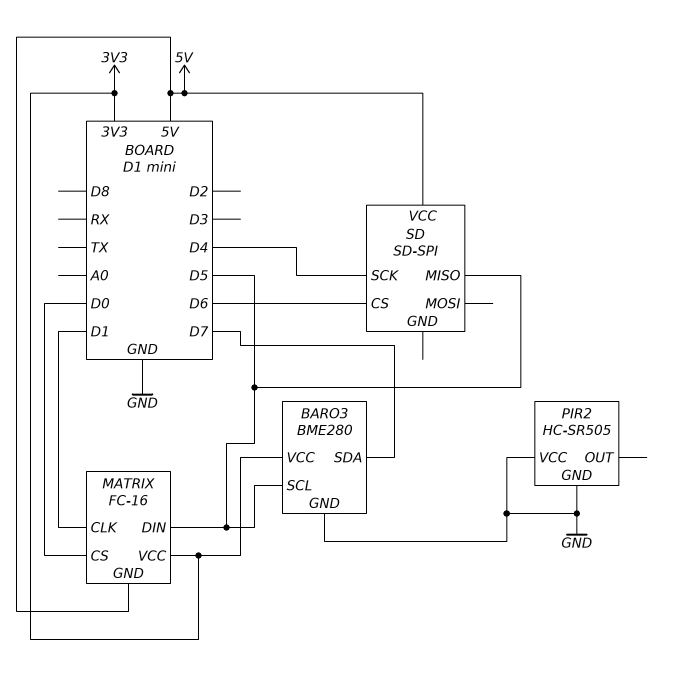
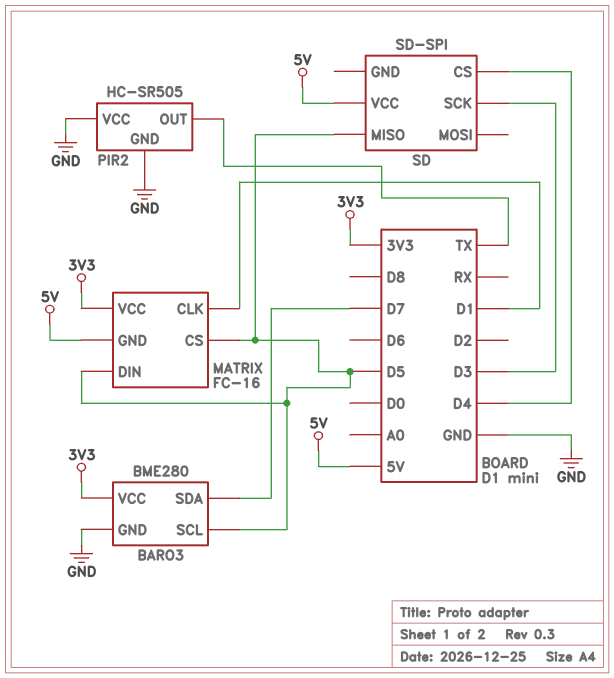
MATRIX pin CS: D0 -> D5
PIR2 pin OUT: none -> TX
SD pin CS: D6 -> D4
SD pin SCK: D4 -> D3

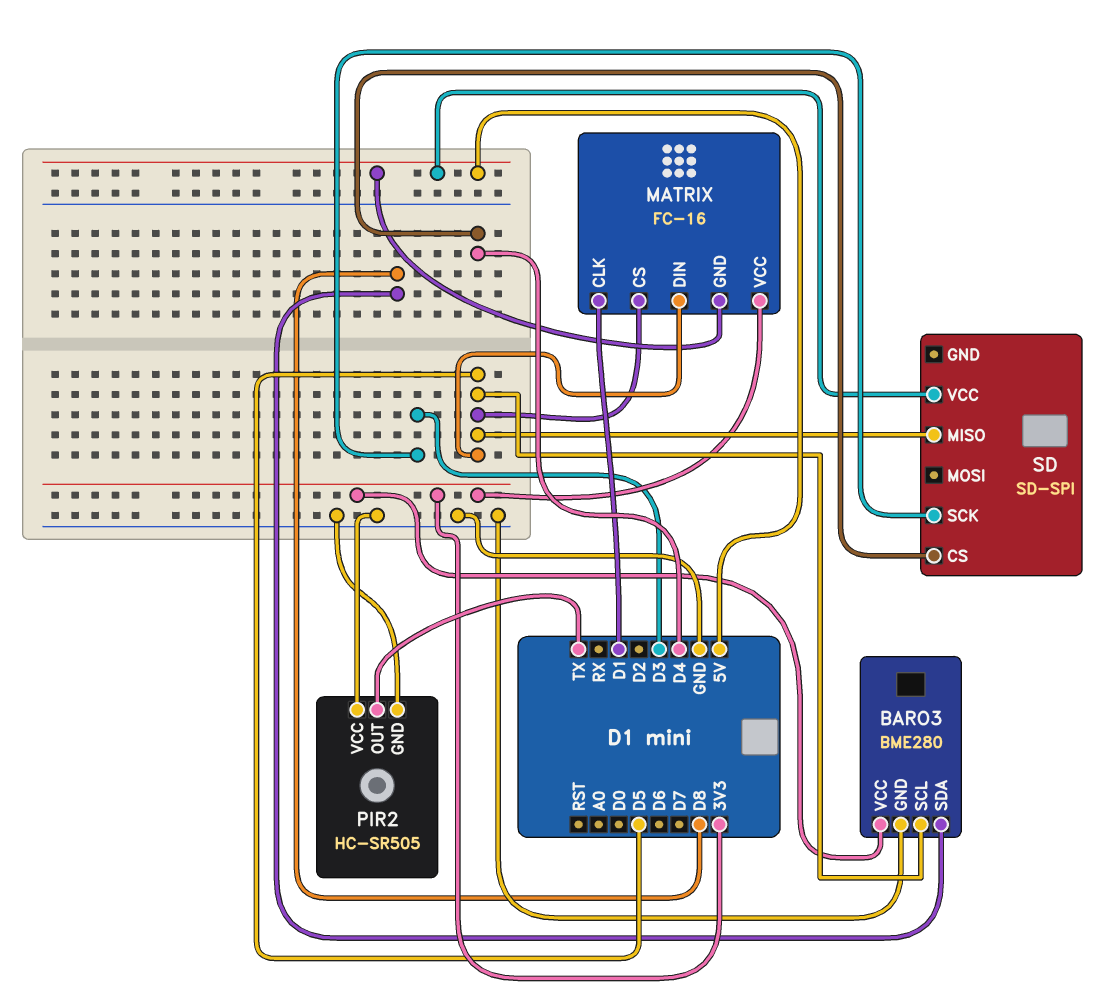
BARO3 pin SDA: D7 -> D8

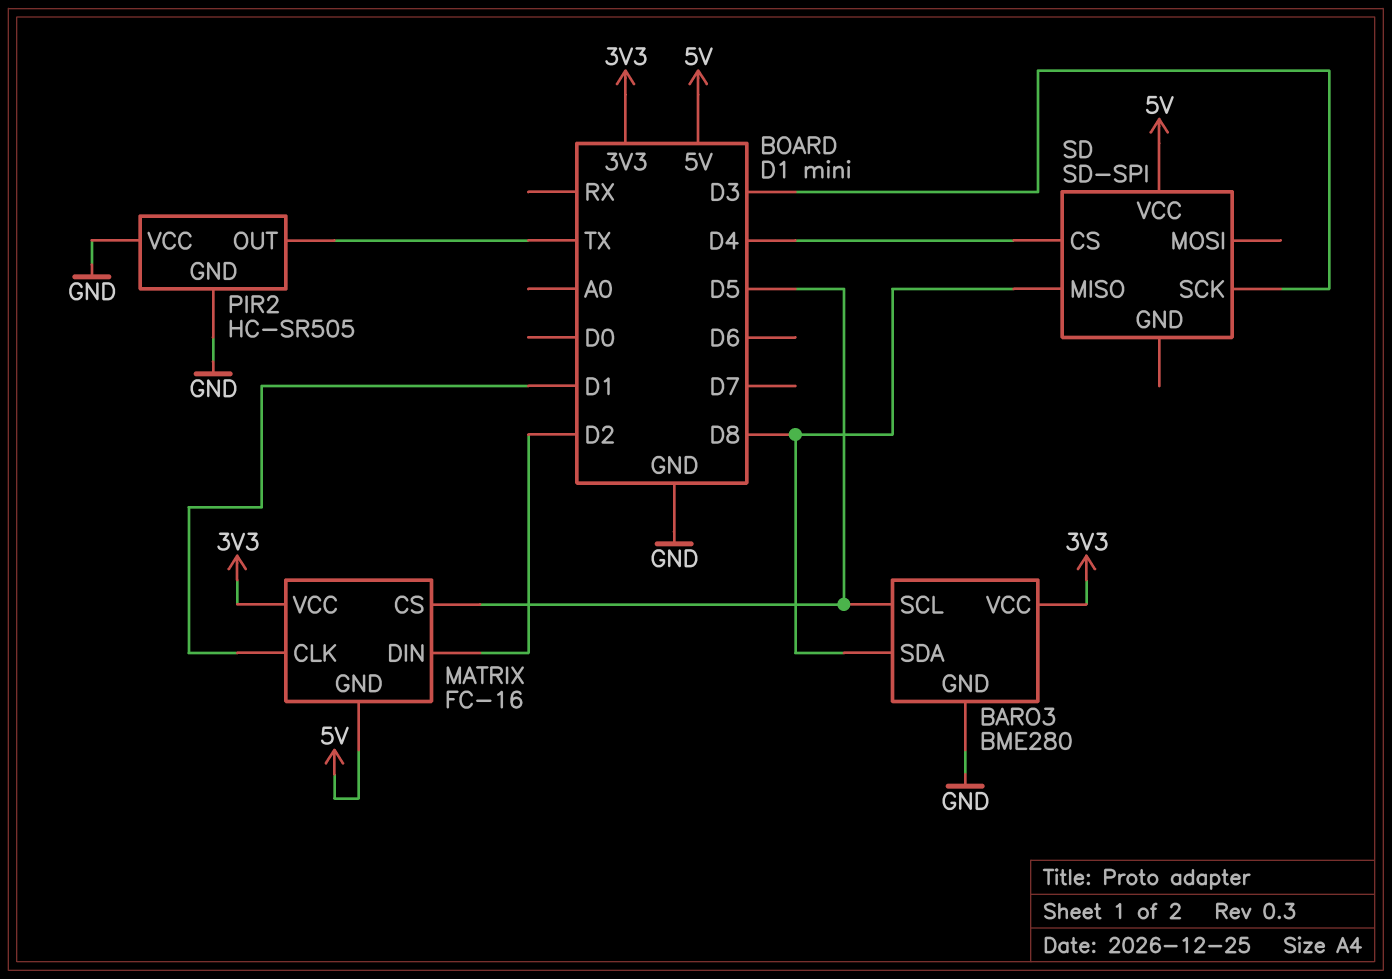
MATRIX pin DIN: D5 -> D2
SD pin MISO: D5 -> D8

